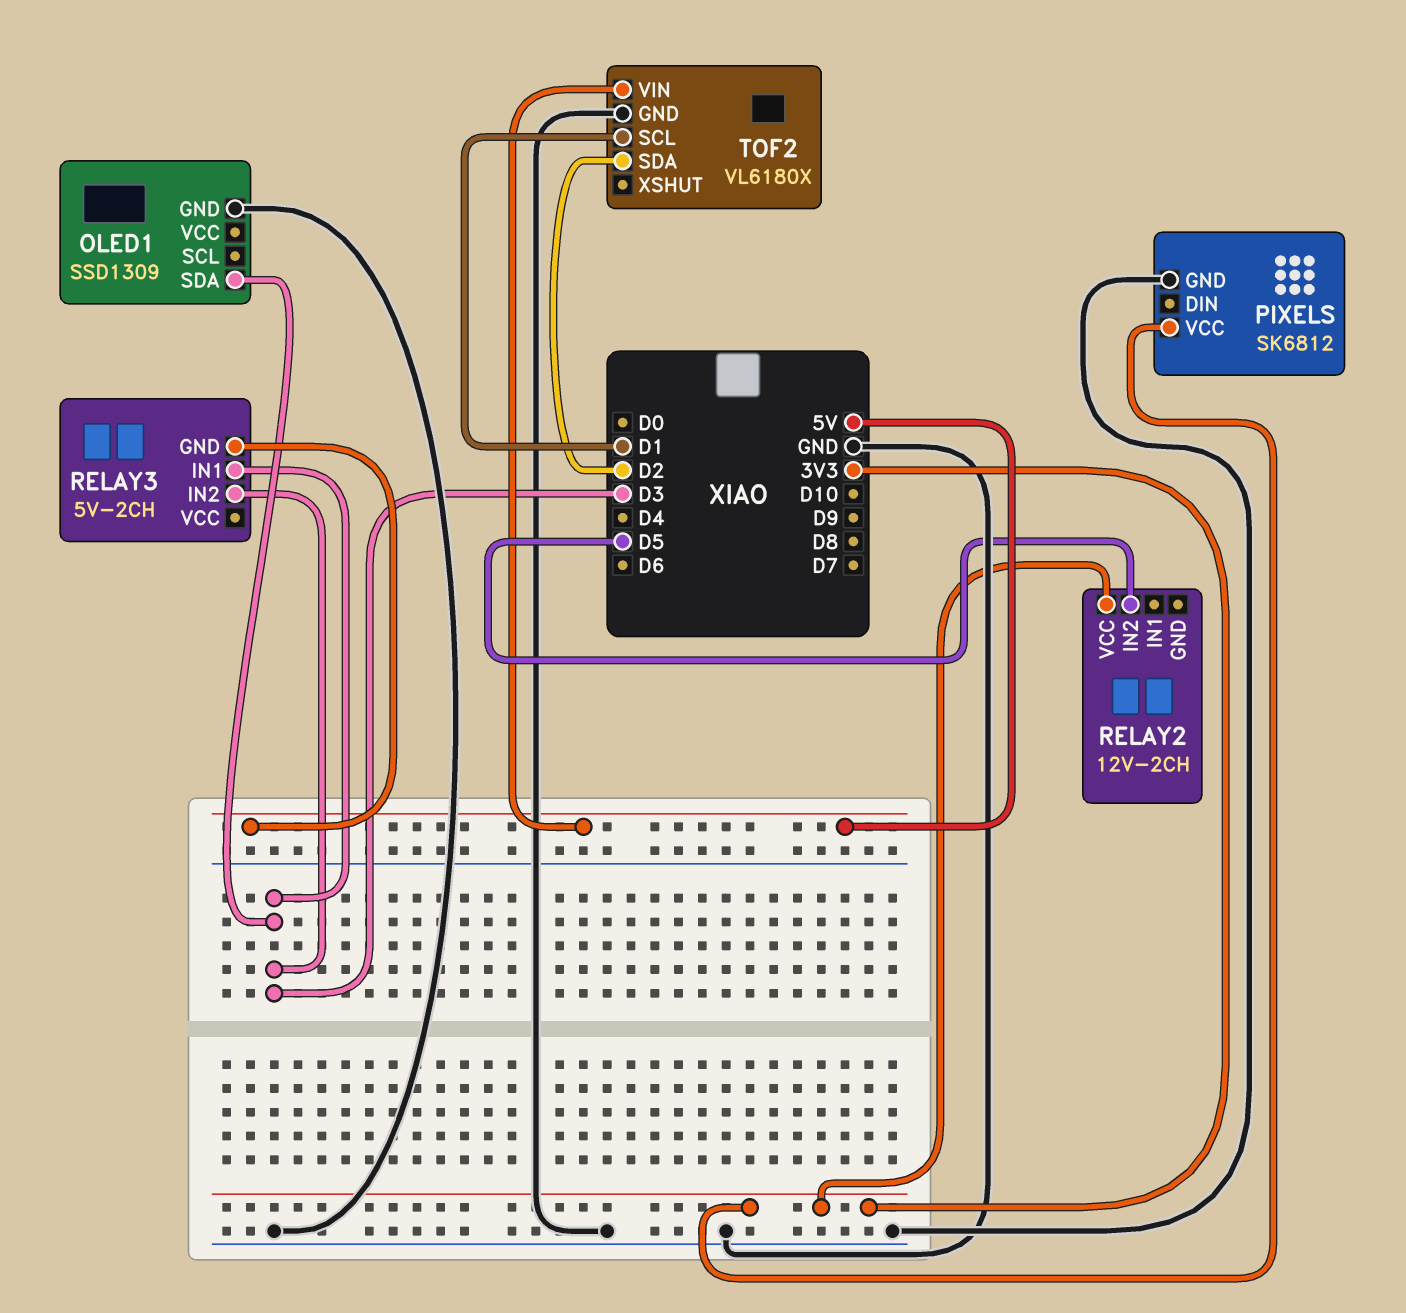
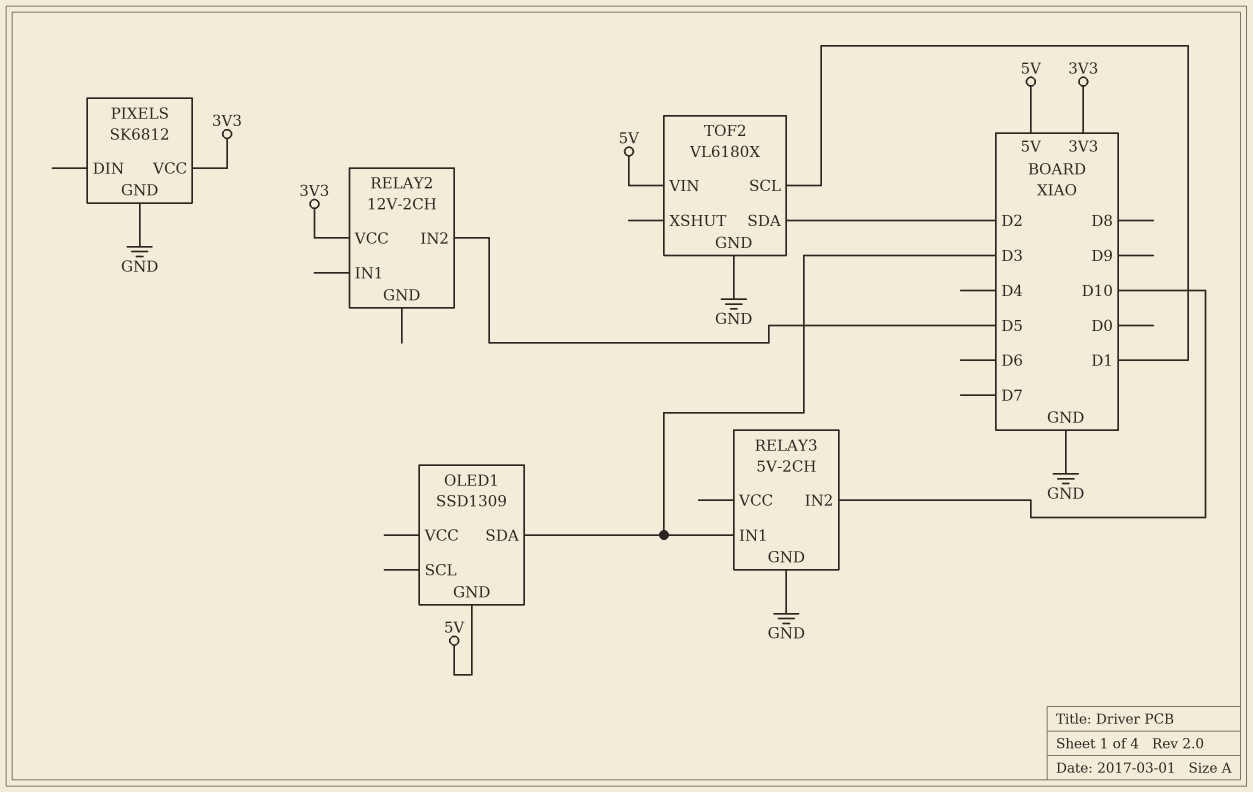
OLED1 pin GND: GND -> 5V
RELAY3 pin GND: 5V -> GND
RELAY3 pin IN2: D3 -> D10

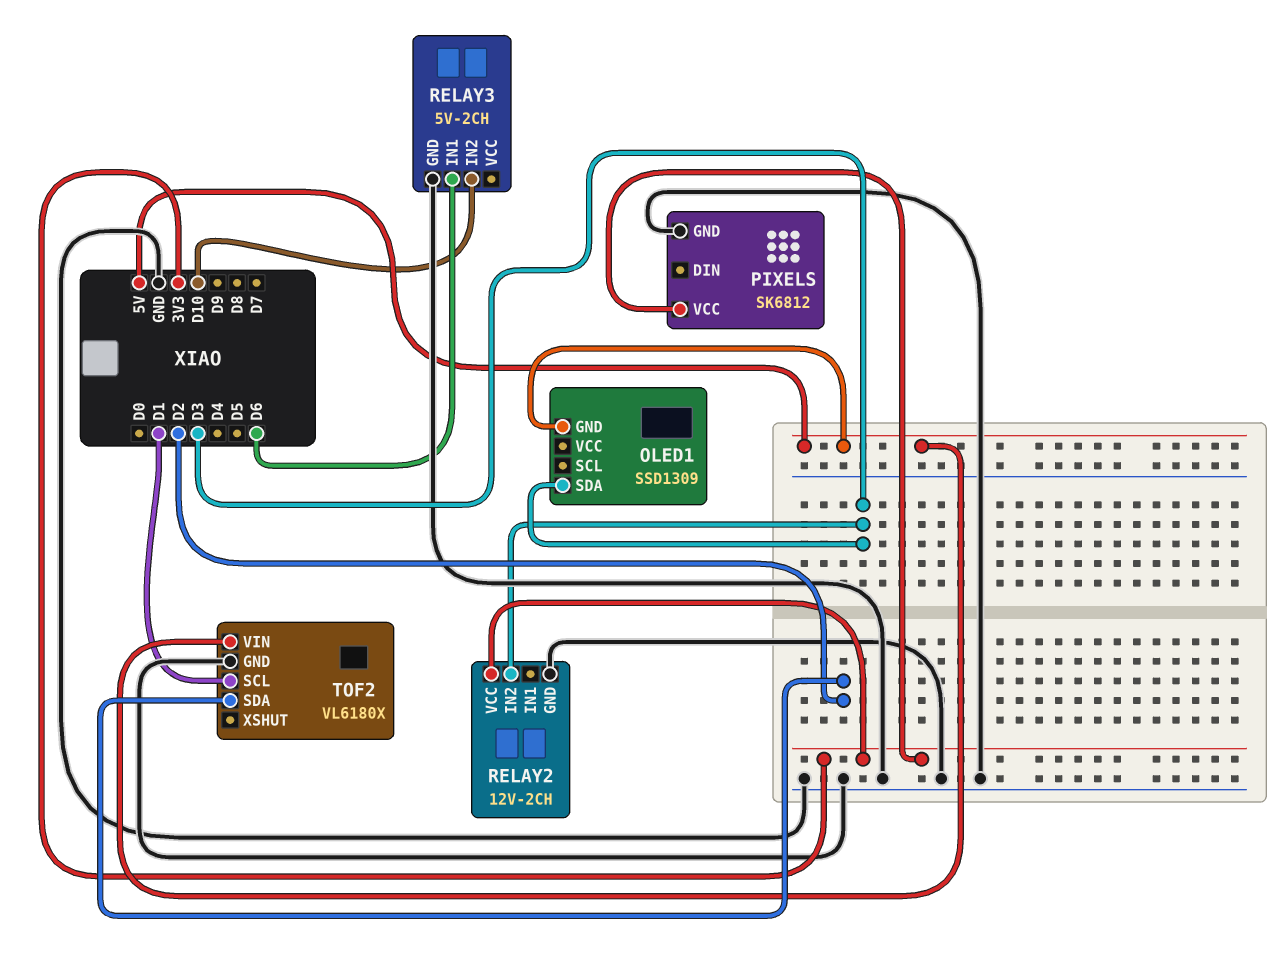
RELAY2 pin GND: none -> GND
RELAY2 pin IN2: D5 -> D3
RELAY3 pin IN1: D3 -> D6

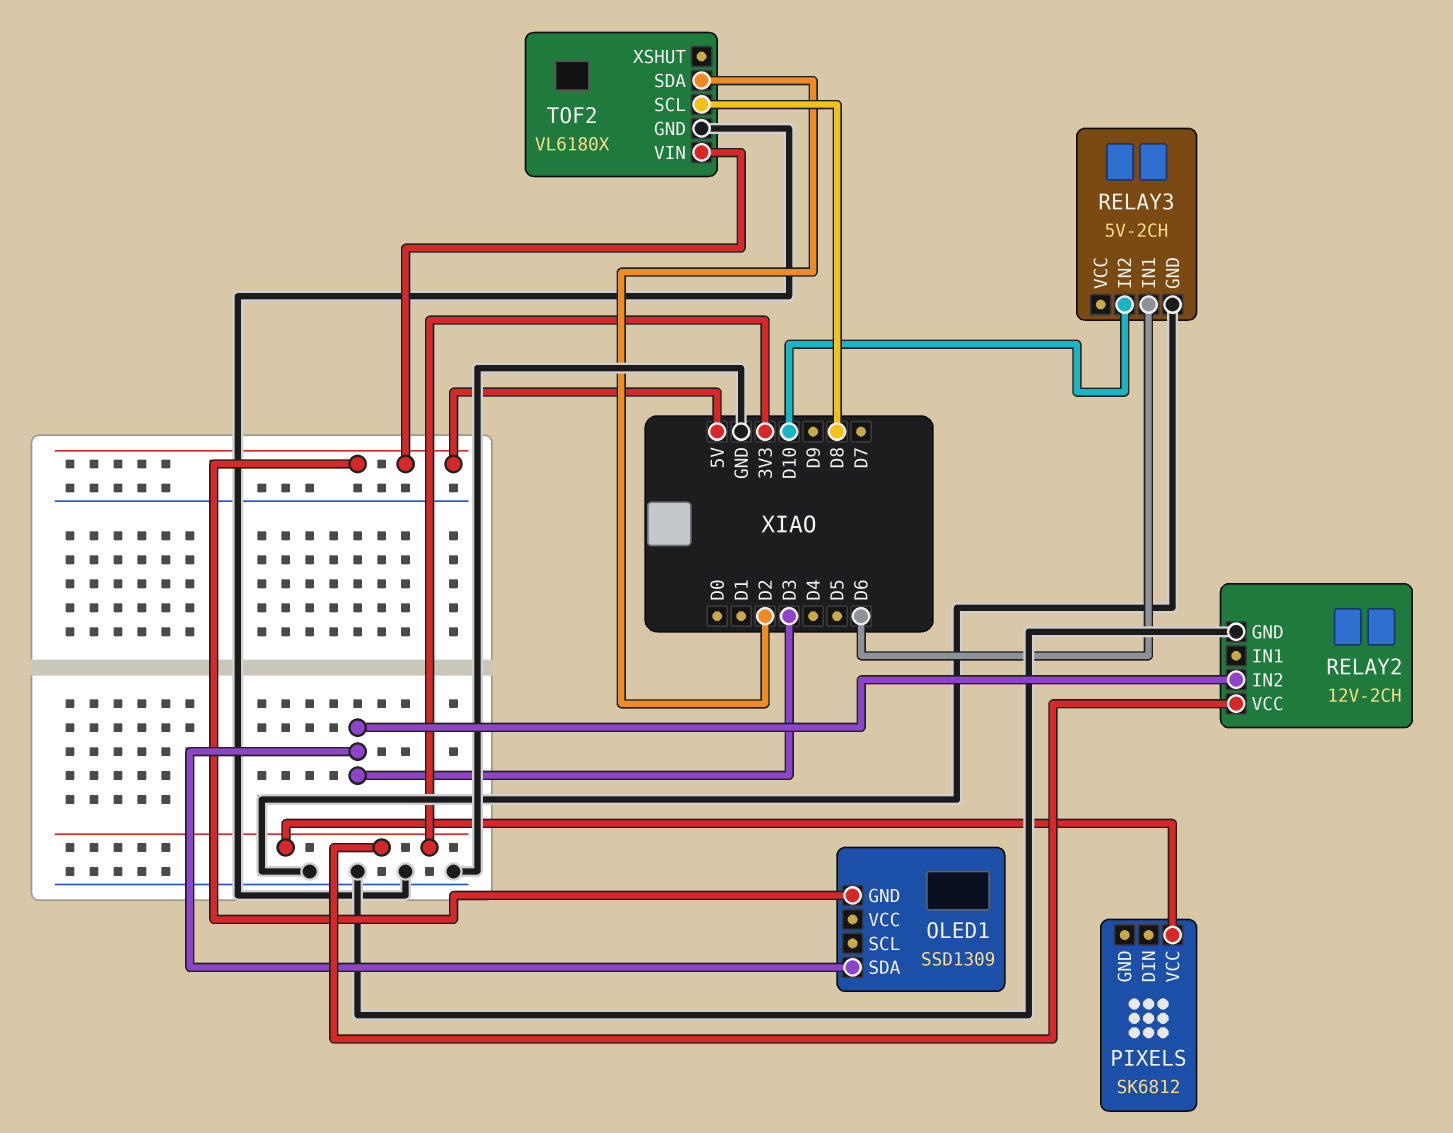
PIXELS pin GND: GND -> none
TOF2 pin SCL: D1 -> D8

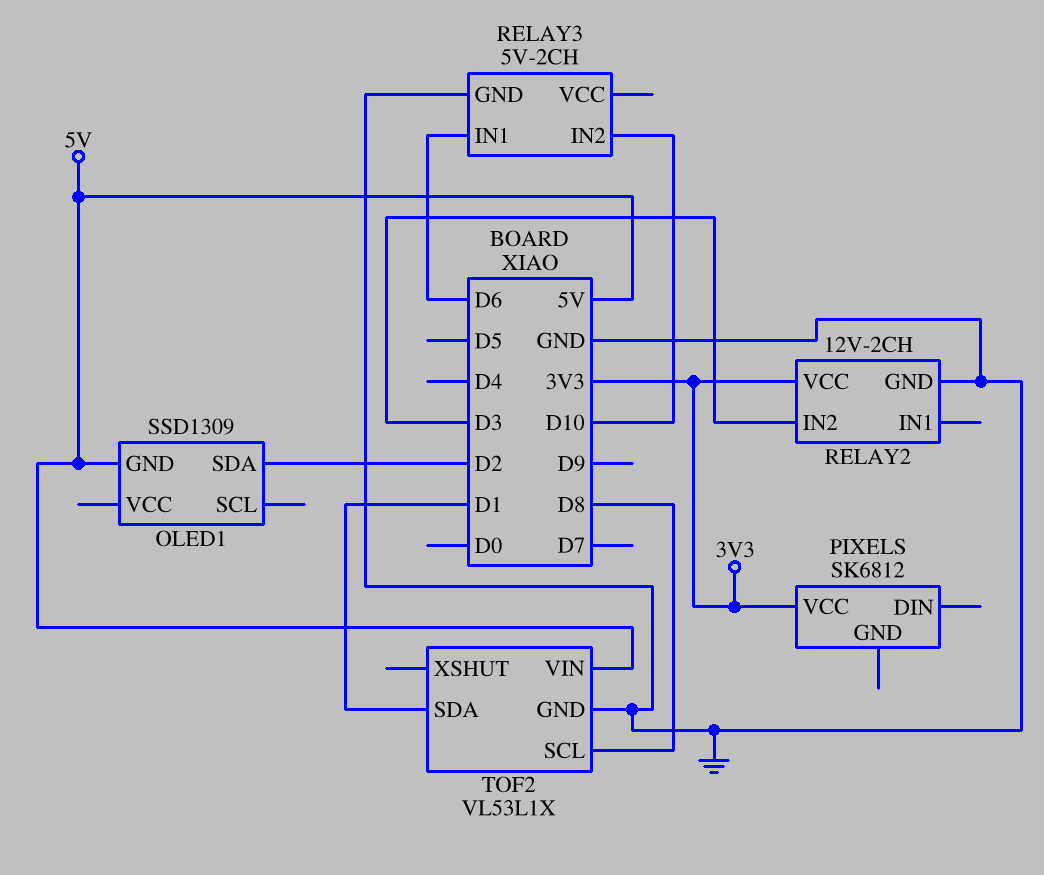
OLED1 pin SDA: D3 -> D2
TOF2: VL6180X -> VL53L1X
TOF2 pin SDA: D2 -> D1

